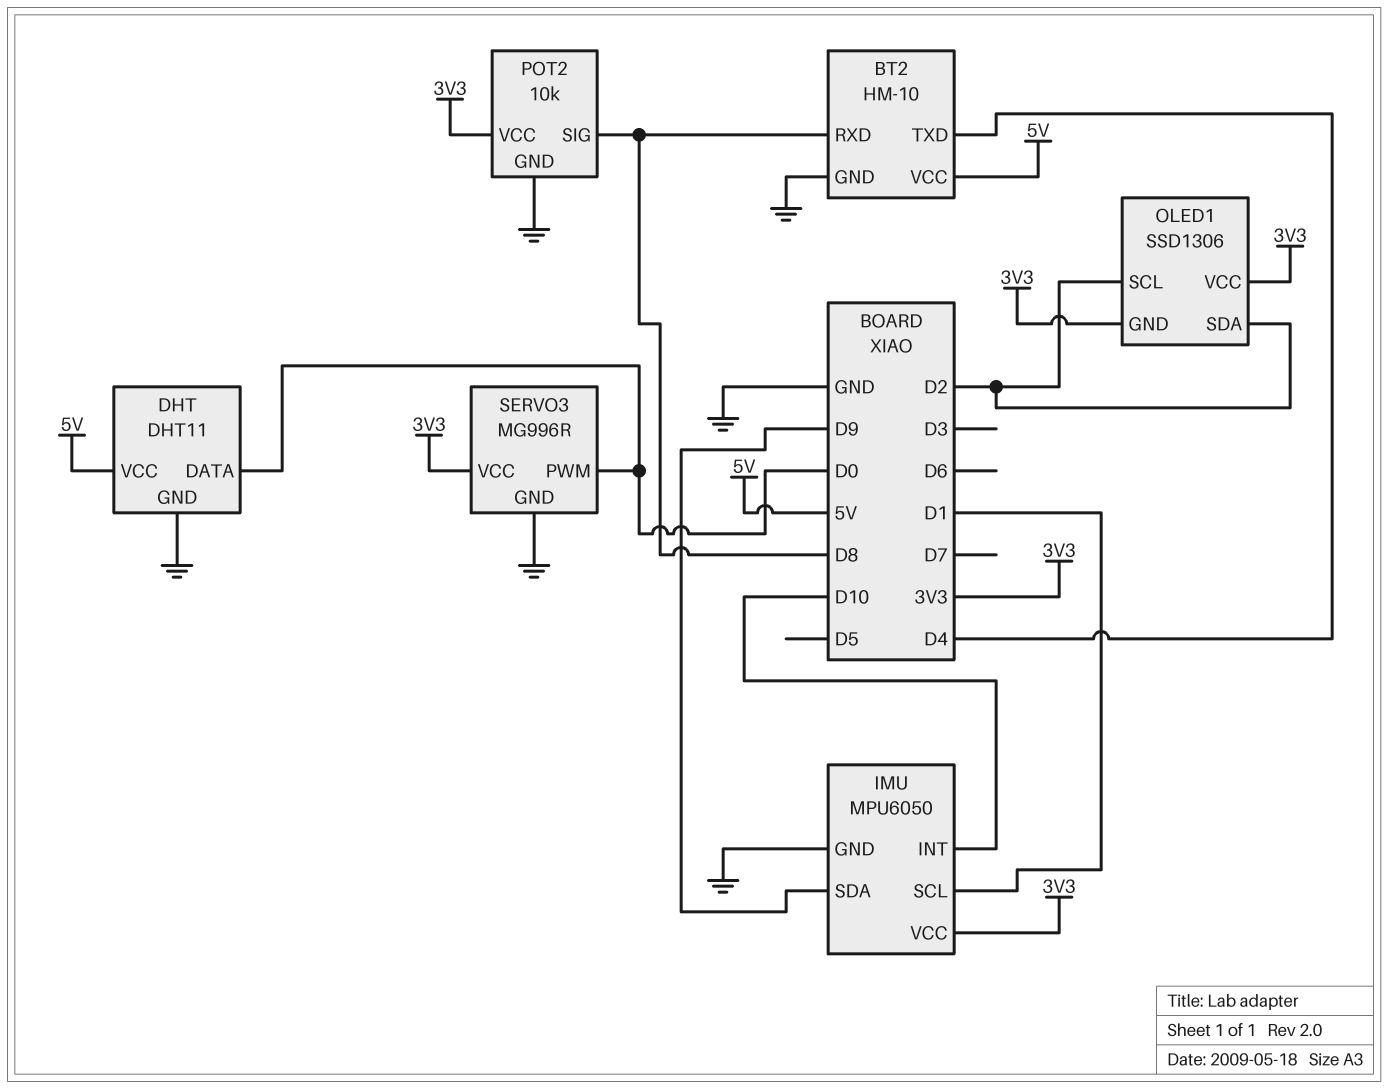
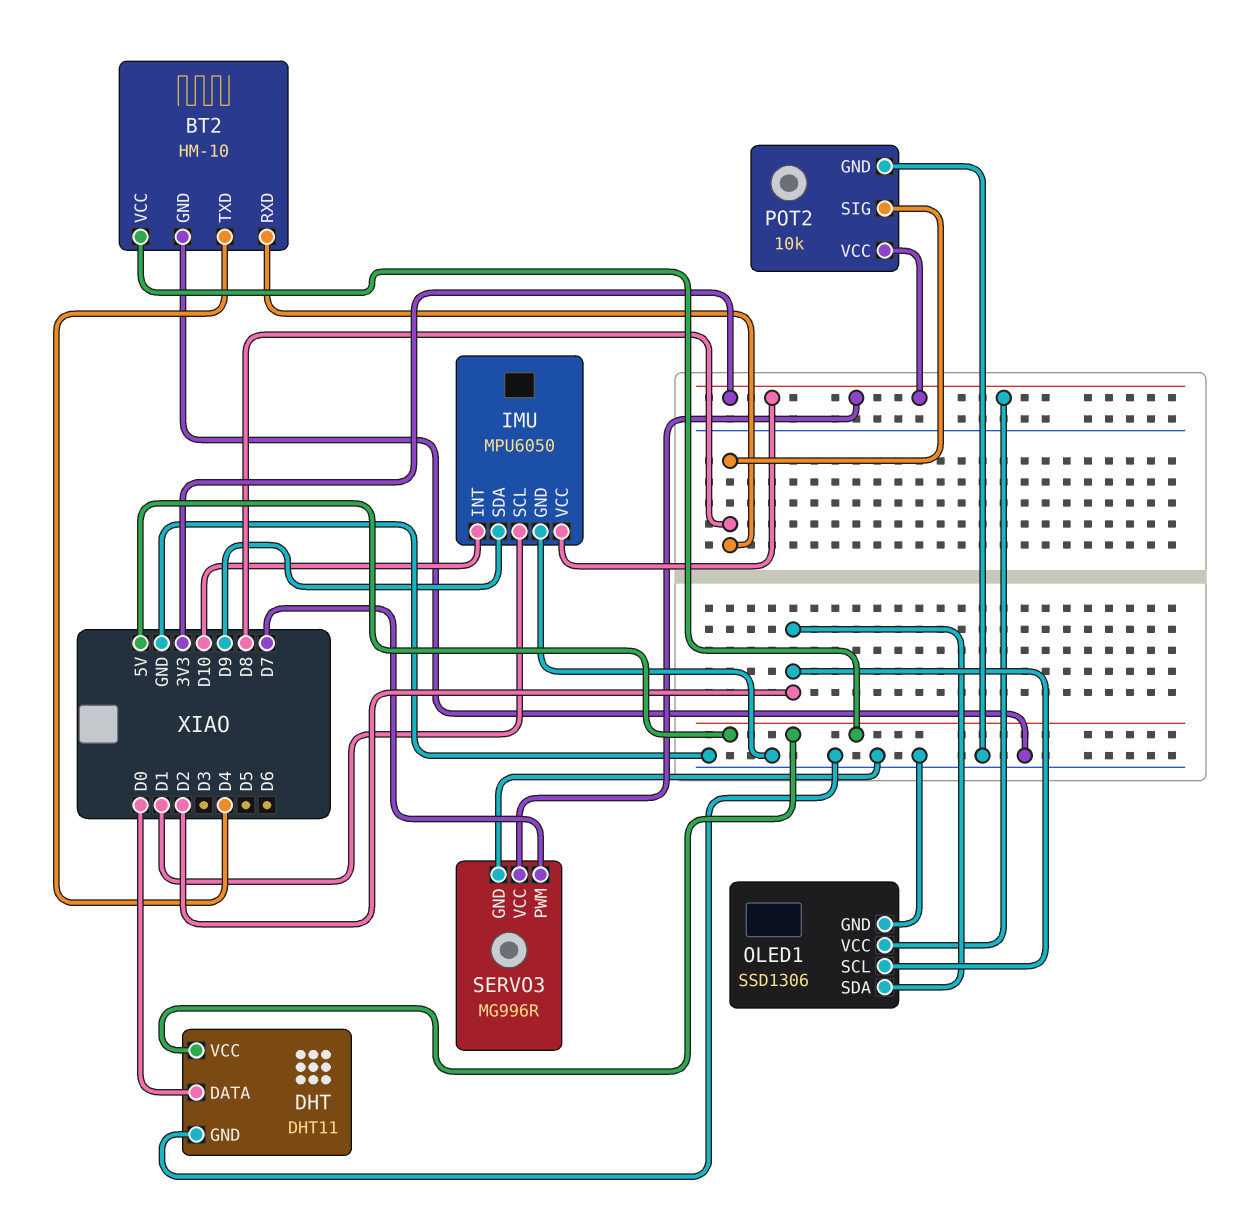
OLED1 pin GND: 3V3 -> GND
SERVO3 pin PWM: D0 -> D7

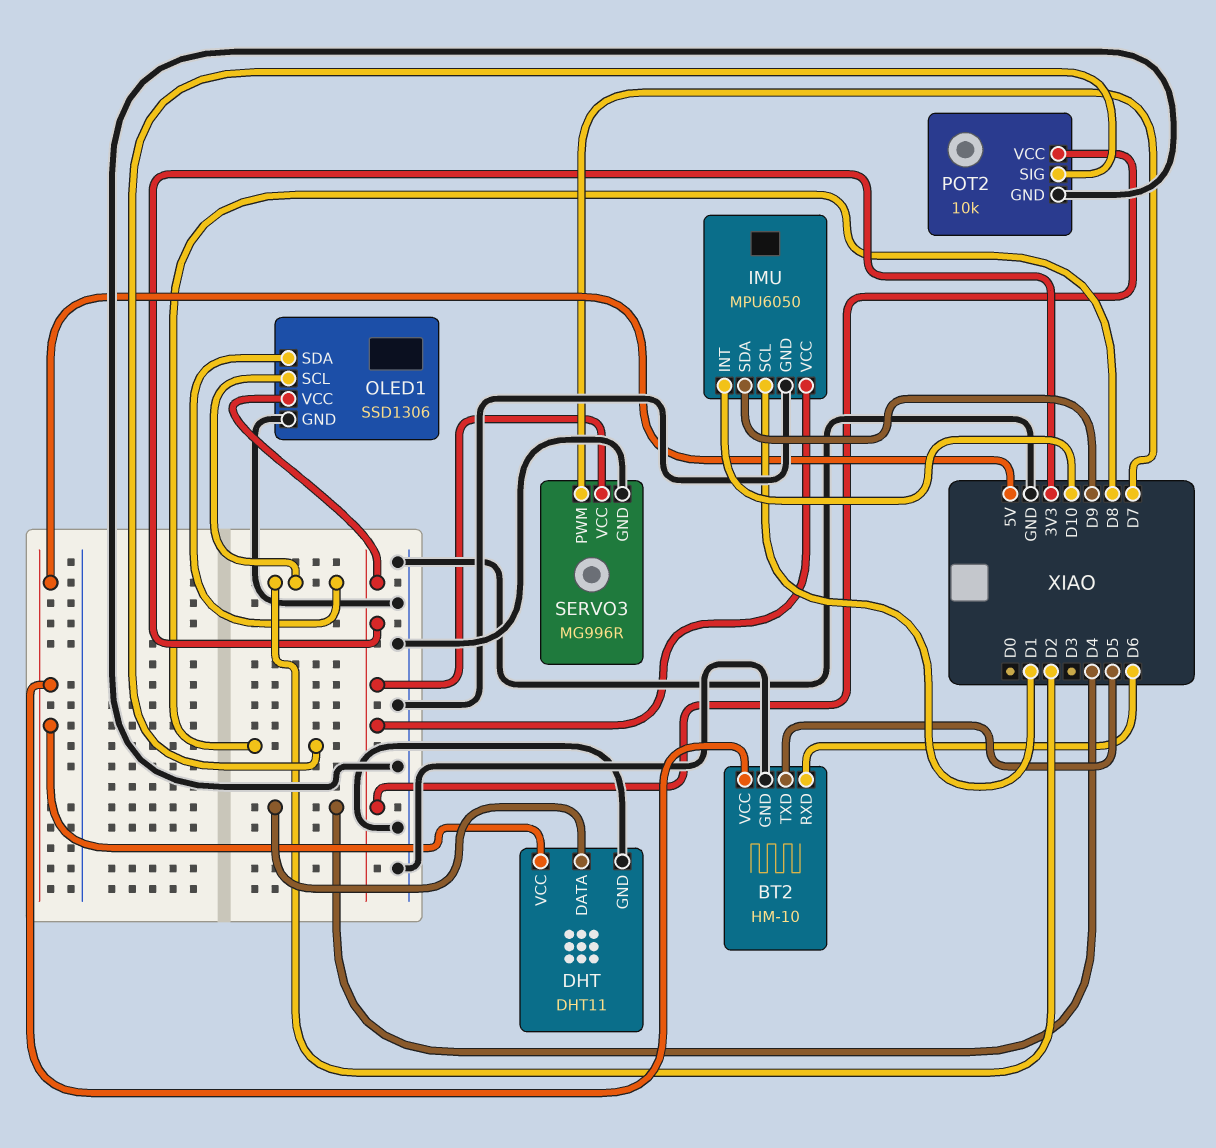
BT2 pin RXD: D8 -> D6
BT2 pin TXD: D4 -> D5
DHT pin DATA: D0 -> D4

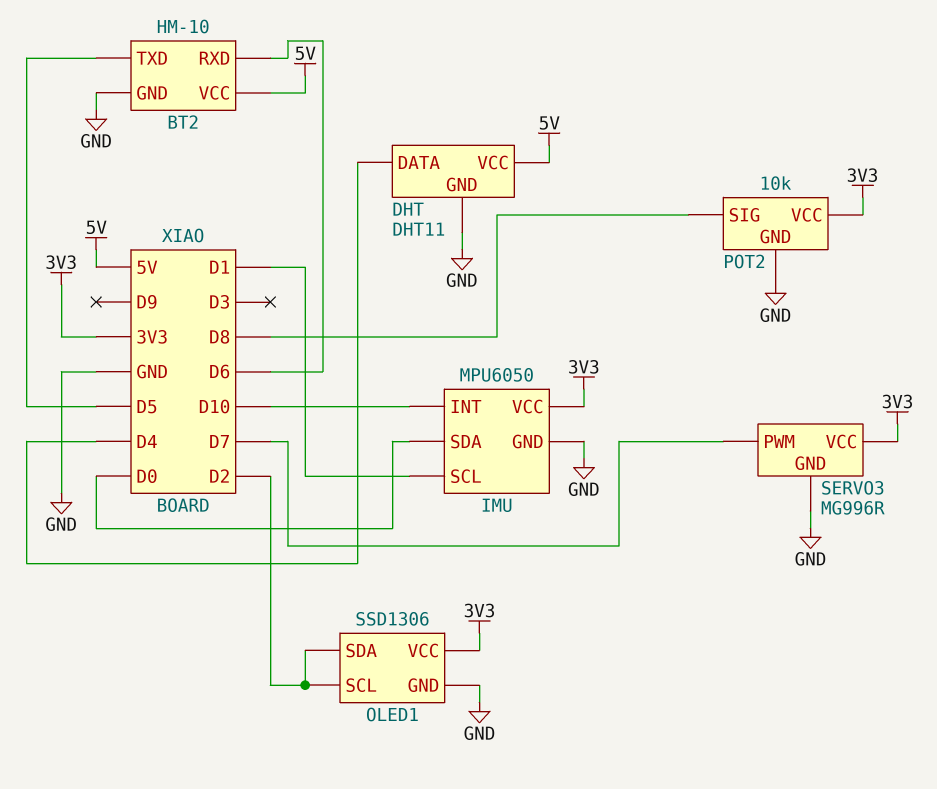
IMU pin SDA: D9 -> D0

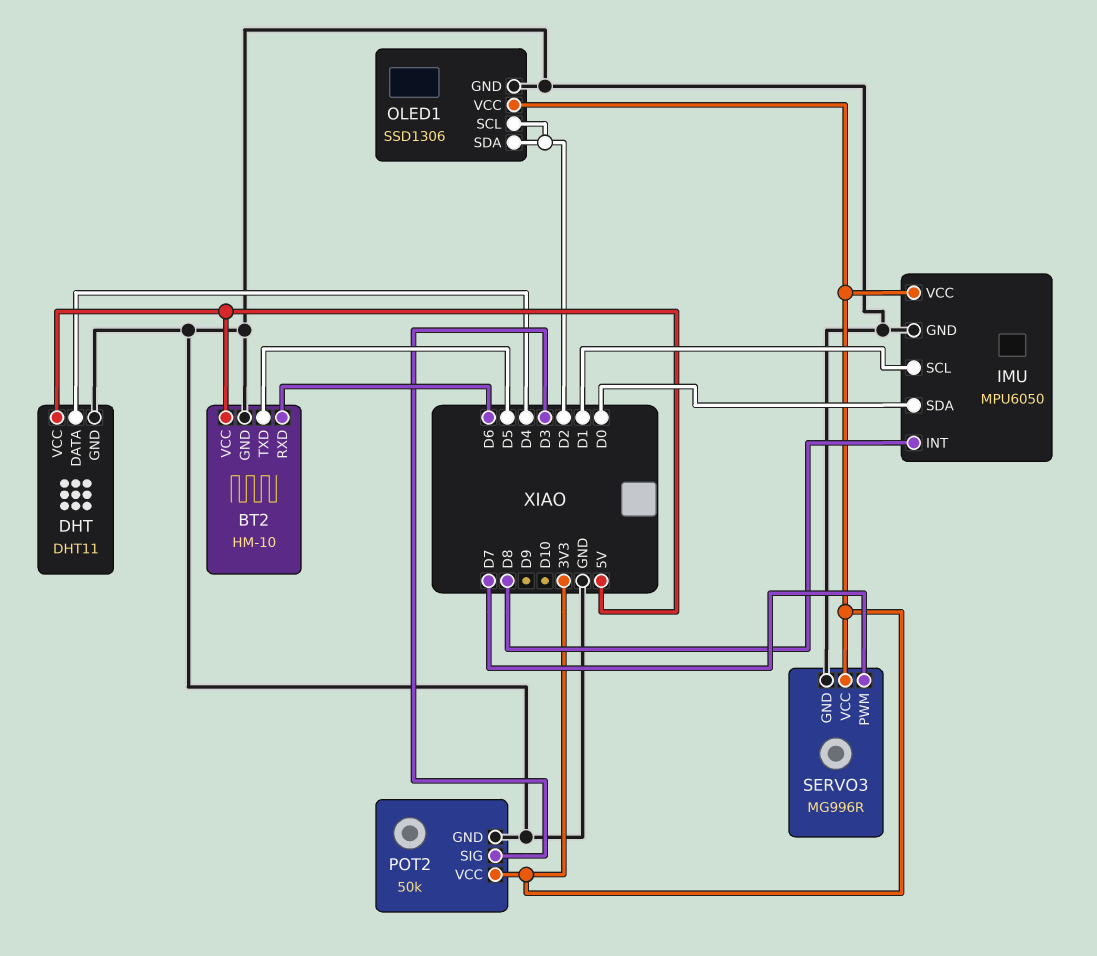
IMU pin INT: D10 -> D8
POT2: 10k -> 50k
POT2 pin SIG: D8 -> D3

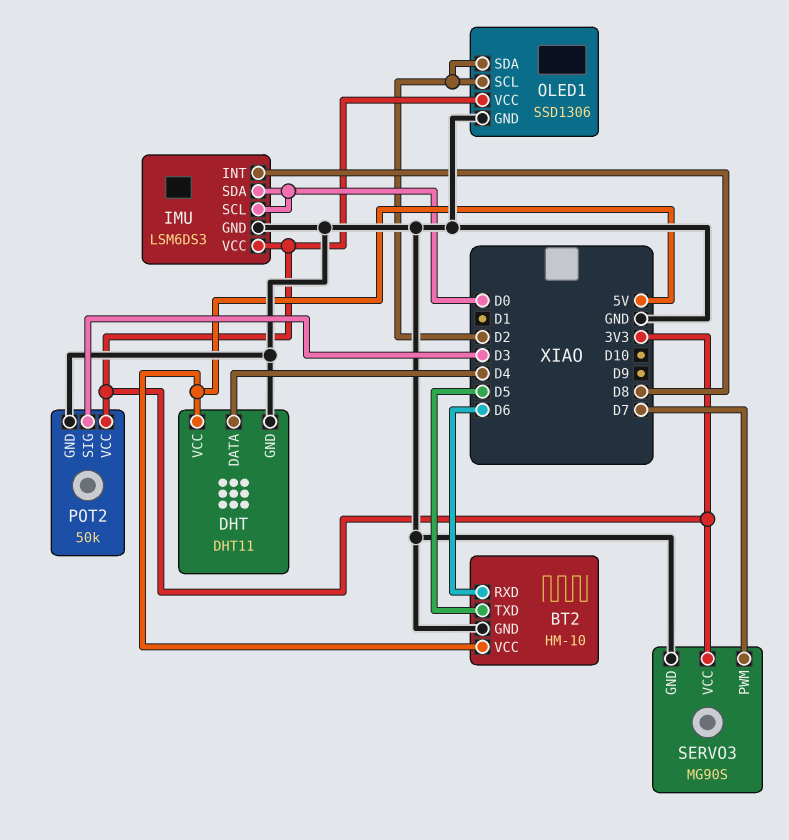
IMU: MPU6050 -> LSM6DS3
IMU pin SCL: D1 -> D0
SERVO3: MG996R -> MG90S

